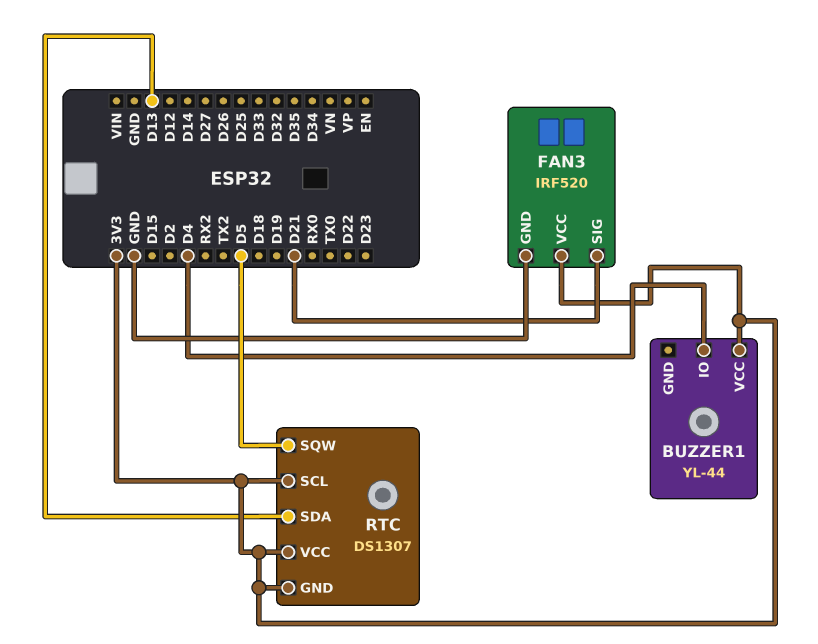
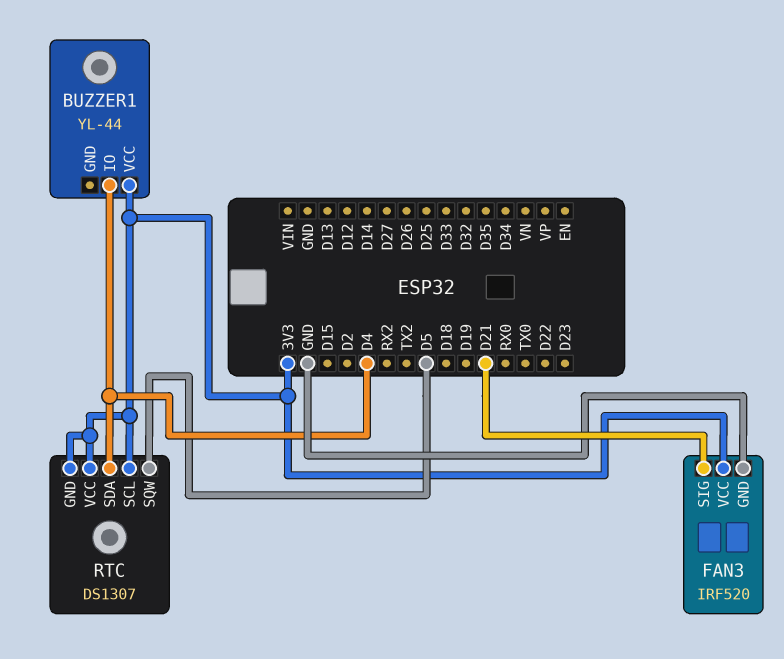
RTC pin SDA: D13 -> D4

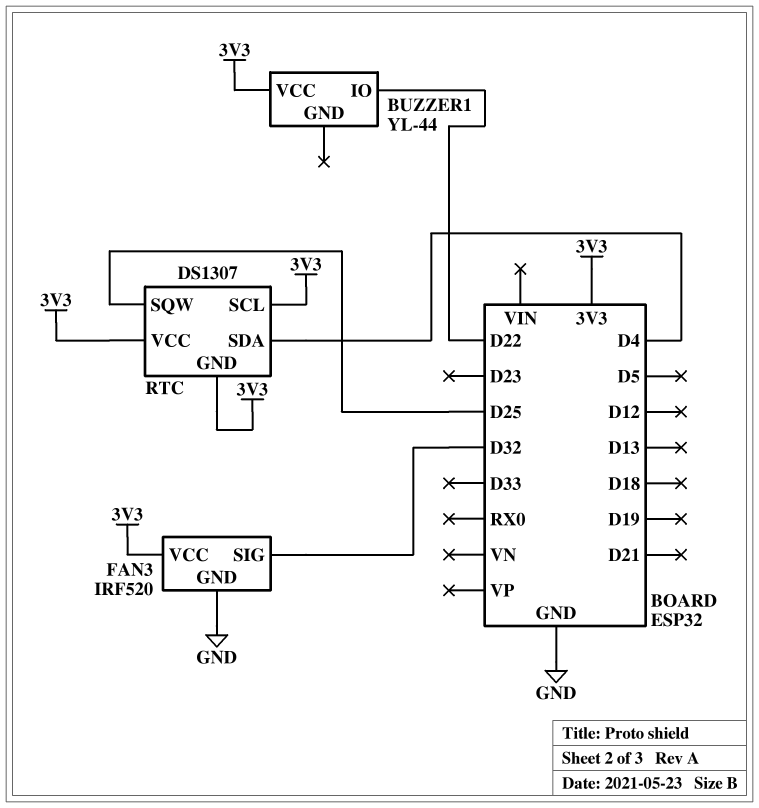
BUZZER1 pin IO: D4 -> D22
FAN3 pin SIG: D21 -> D32
RTC pin SQW: D5 -> D25

